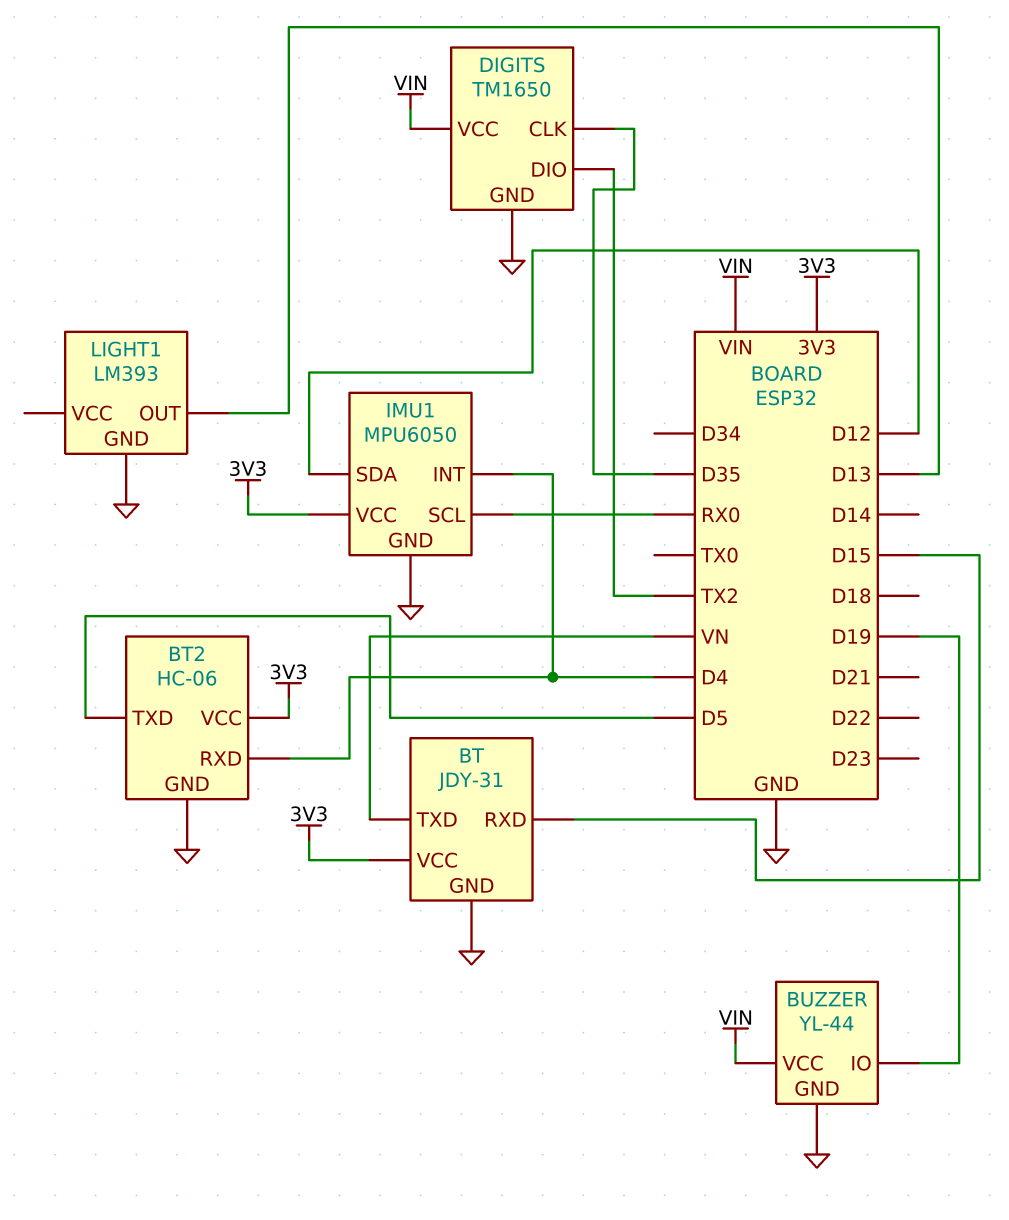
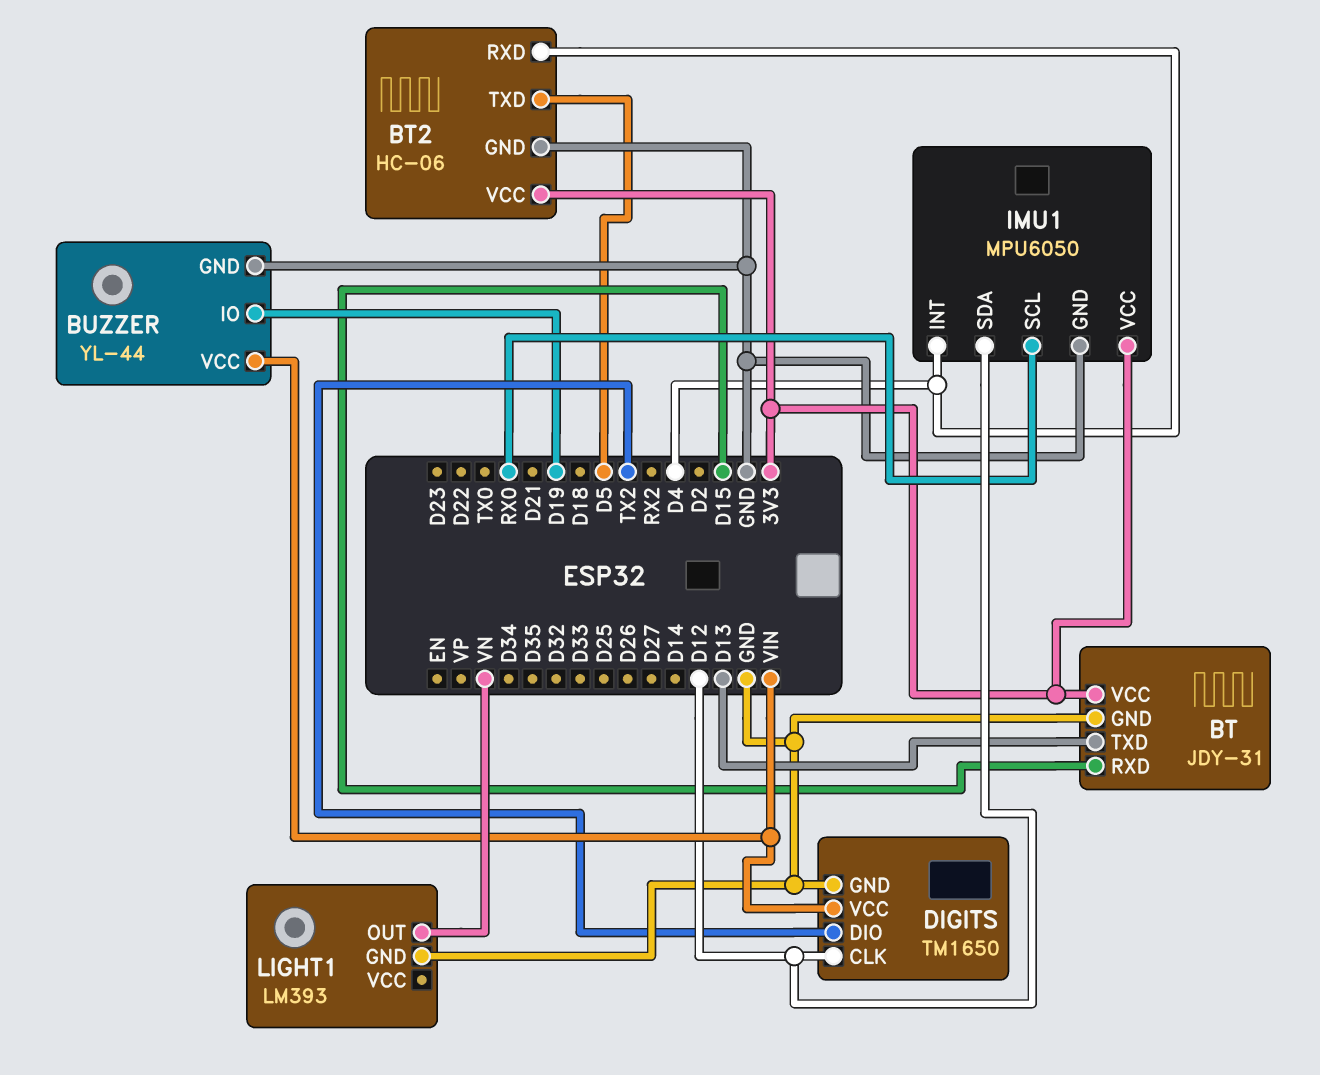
BT pin TXD: VN -> D13
DIGITS pin CLK: D35 -> D12
LIGHT1 pin OUT: D13 -> VN

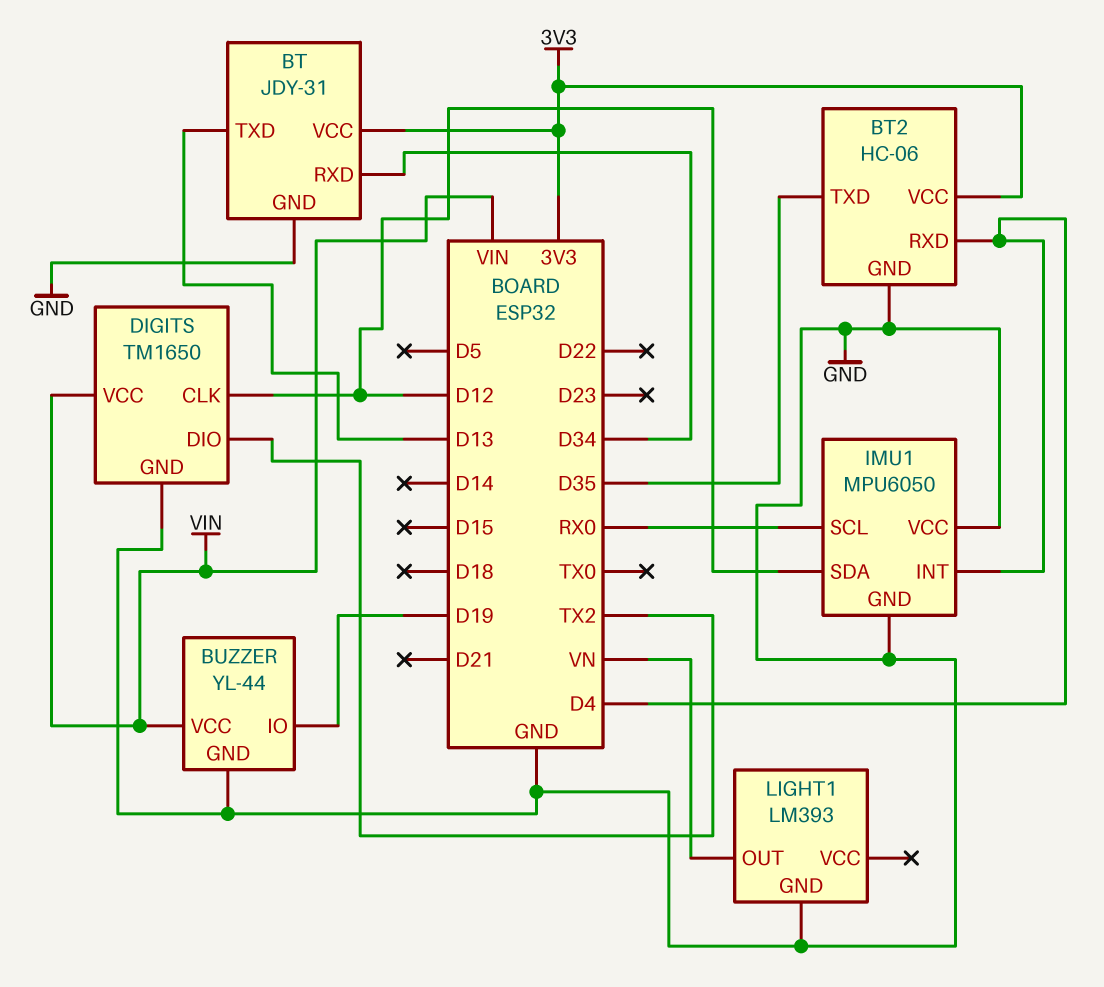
BT pin RXD: D15 -> D34
BT2 pin TXD: D5 -> D35
IMU1 pin VCC: 3V3 -> GND

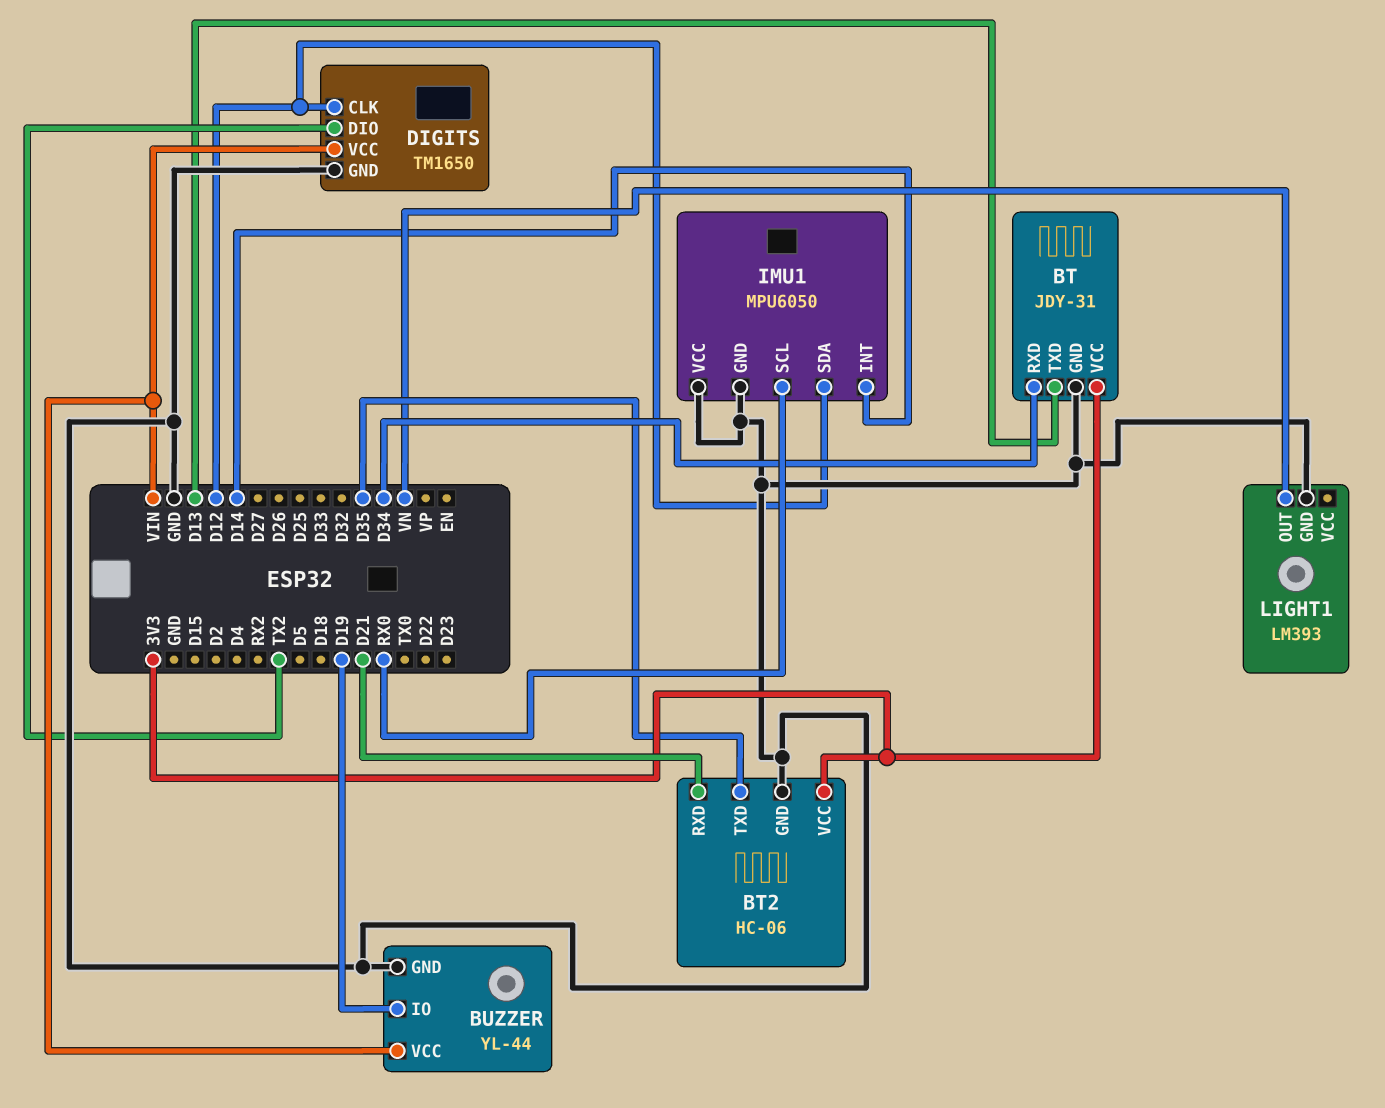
BT2 pin RXD: D4 -> D21
IMU1 pin INT: D4 -> D14

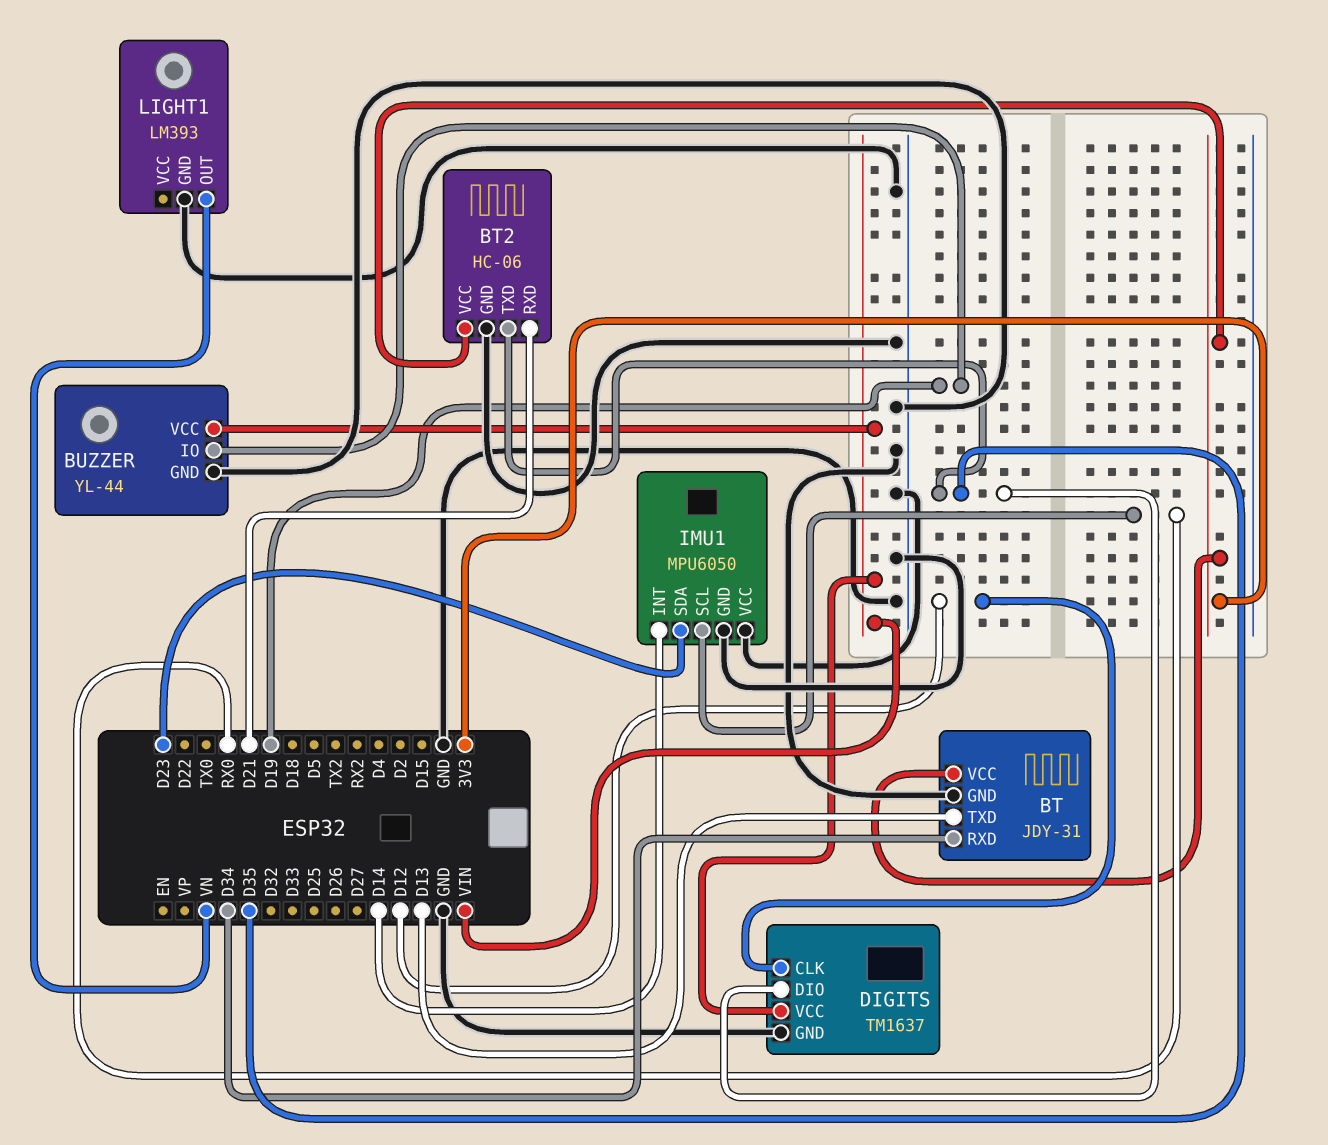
DIGITS: TM1650 -> TM1637
DIGITS pin DIO: TX2 -> D35
IMU1 pin SDA: D12 -> D23

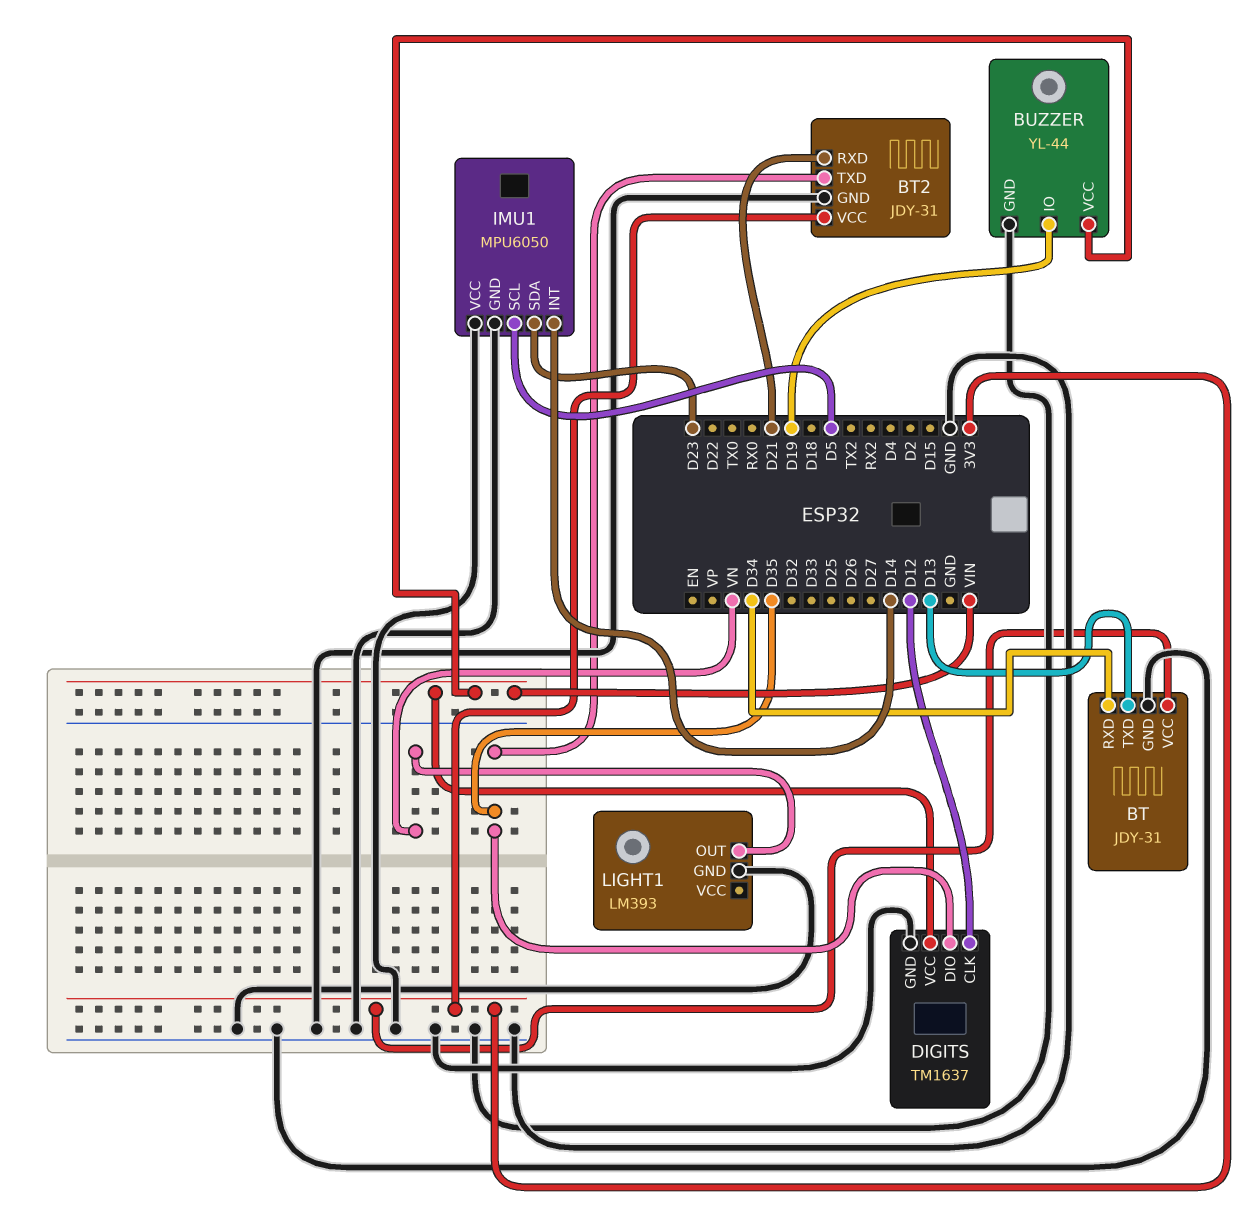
BT2: HC-06 -> JDY-31
IMU1 pin SCL: RX0 -> D5

